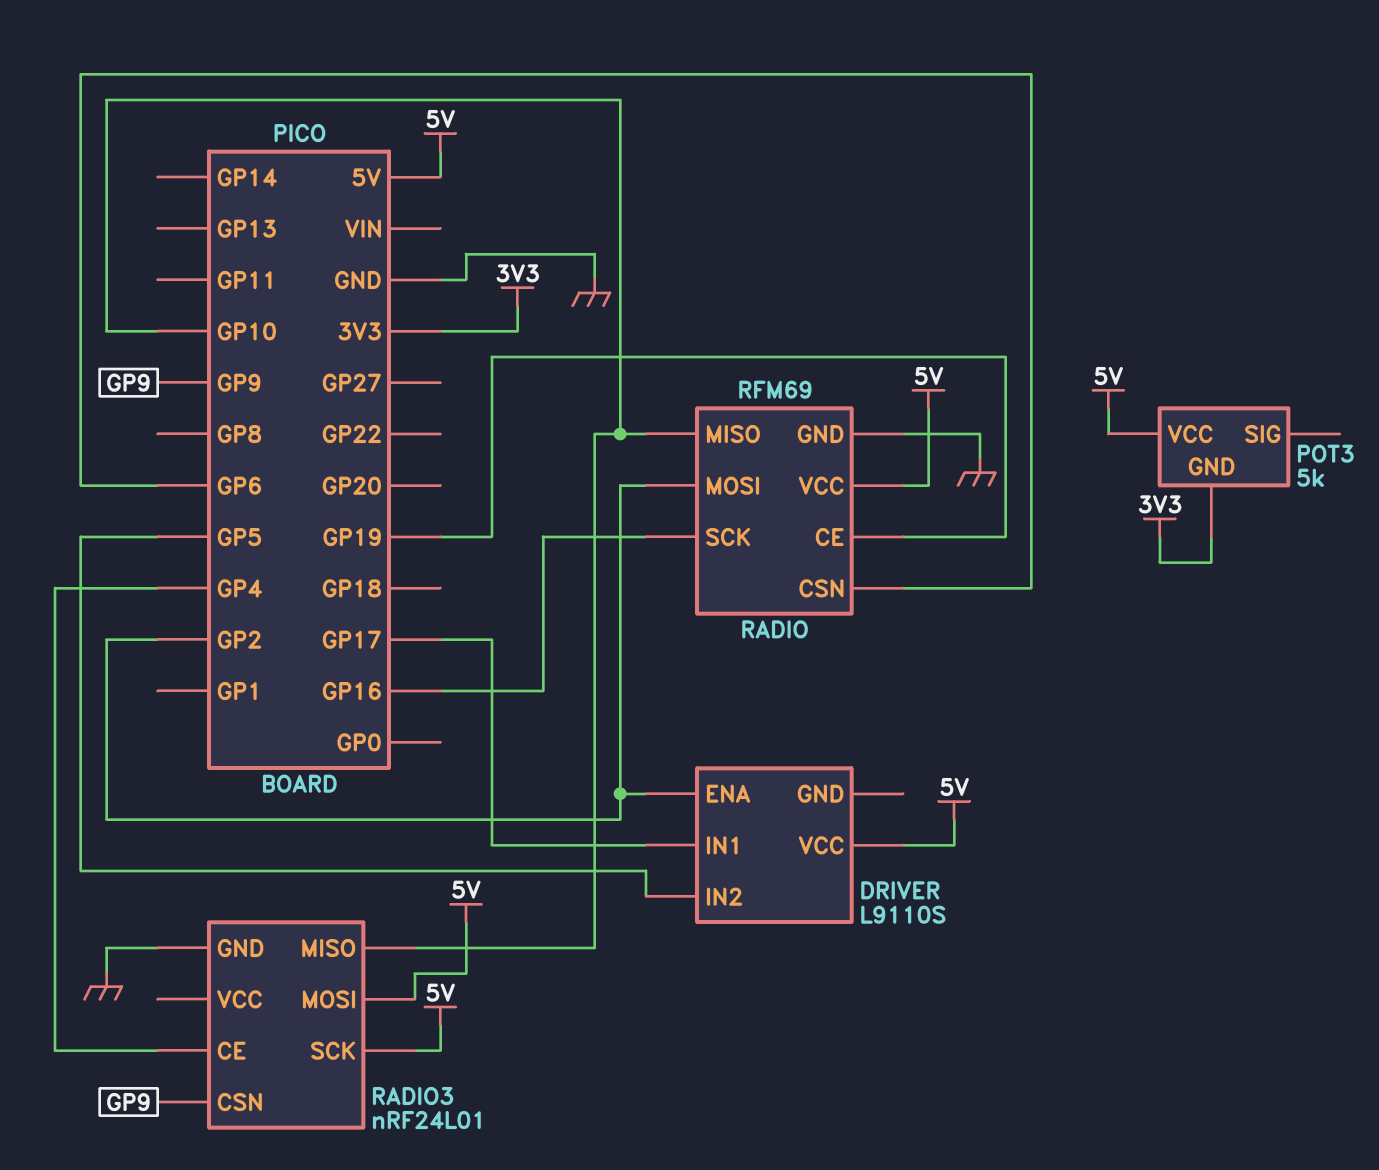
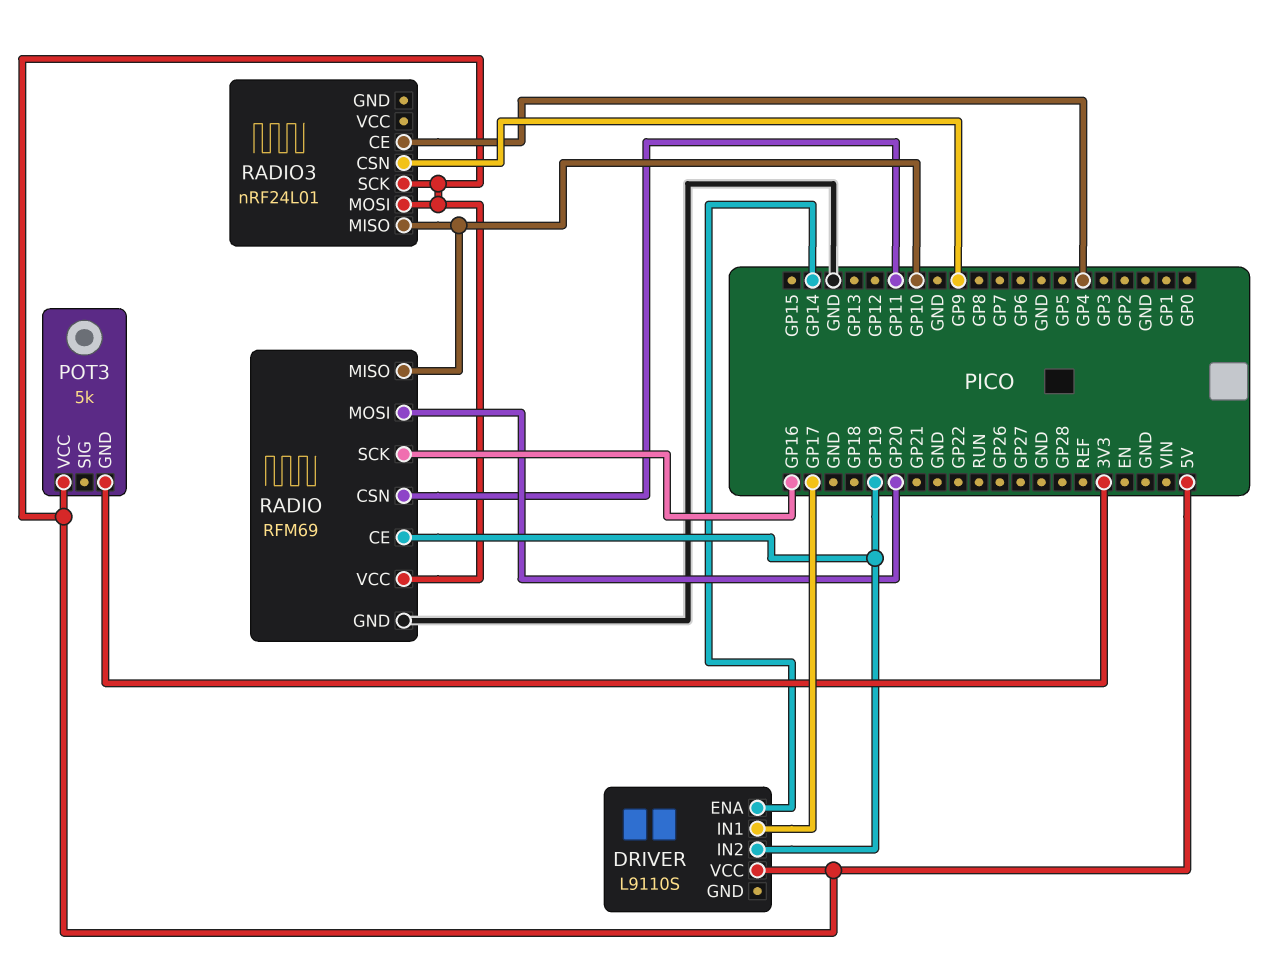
DRIVER pin ENA: GP2 -> GP14
DRIVER pin IN2: GP5 -> GP19
RADIO pin CSN: GP6 -> GP11
RADIO pin MOSI: GP2 -> GP20
RADIO3 pin GND: GND -> none

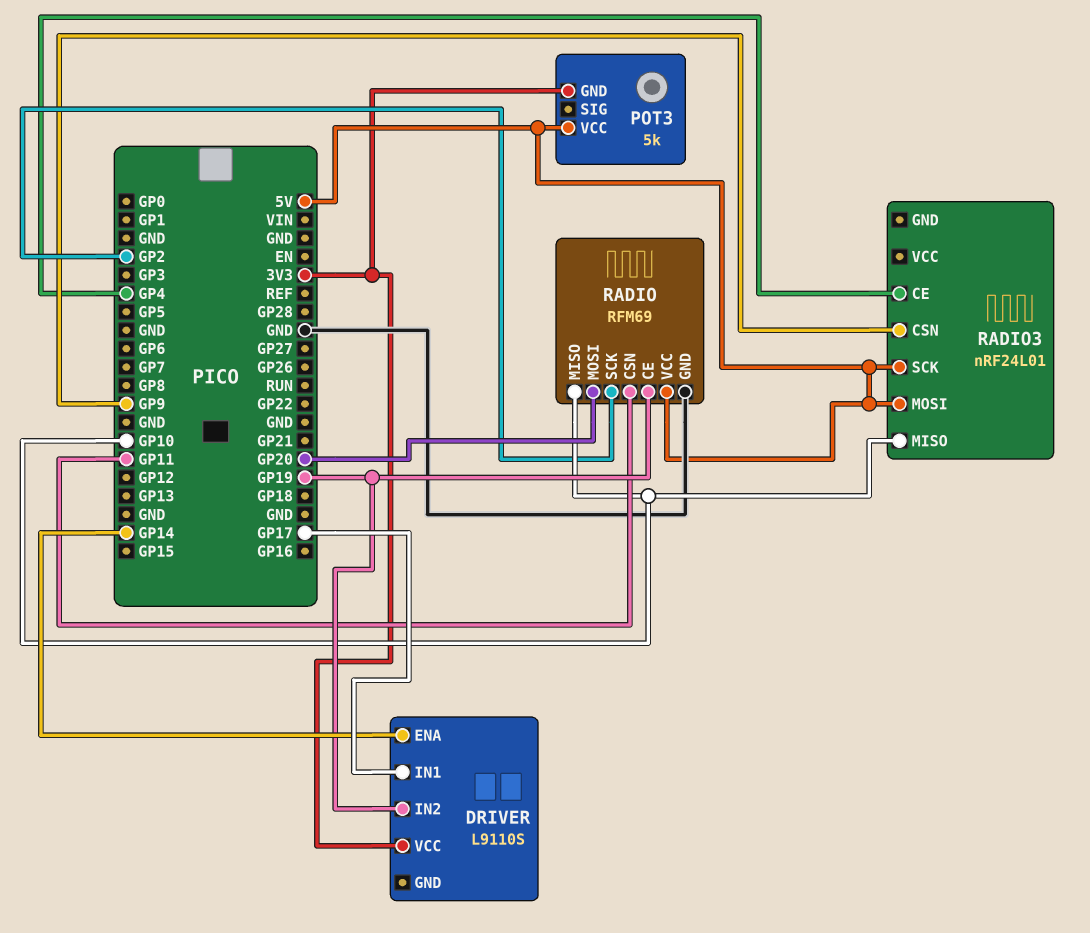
DRIVER pin VCC: 5V -> 3V3
RADIO pin SCK: GP16 -> GP2

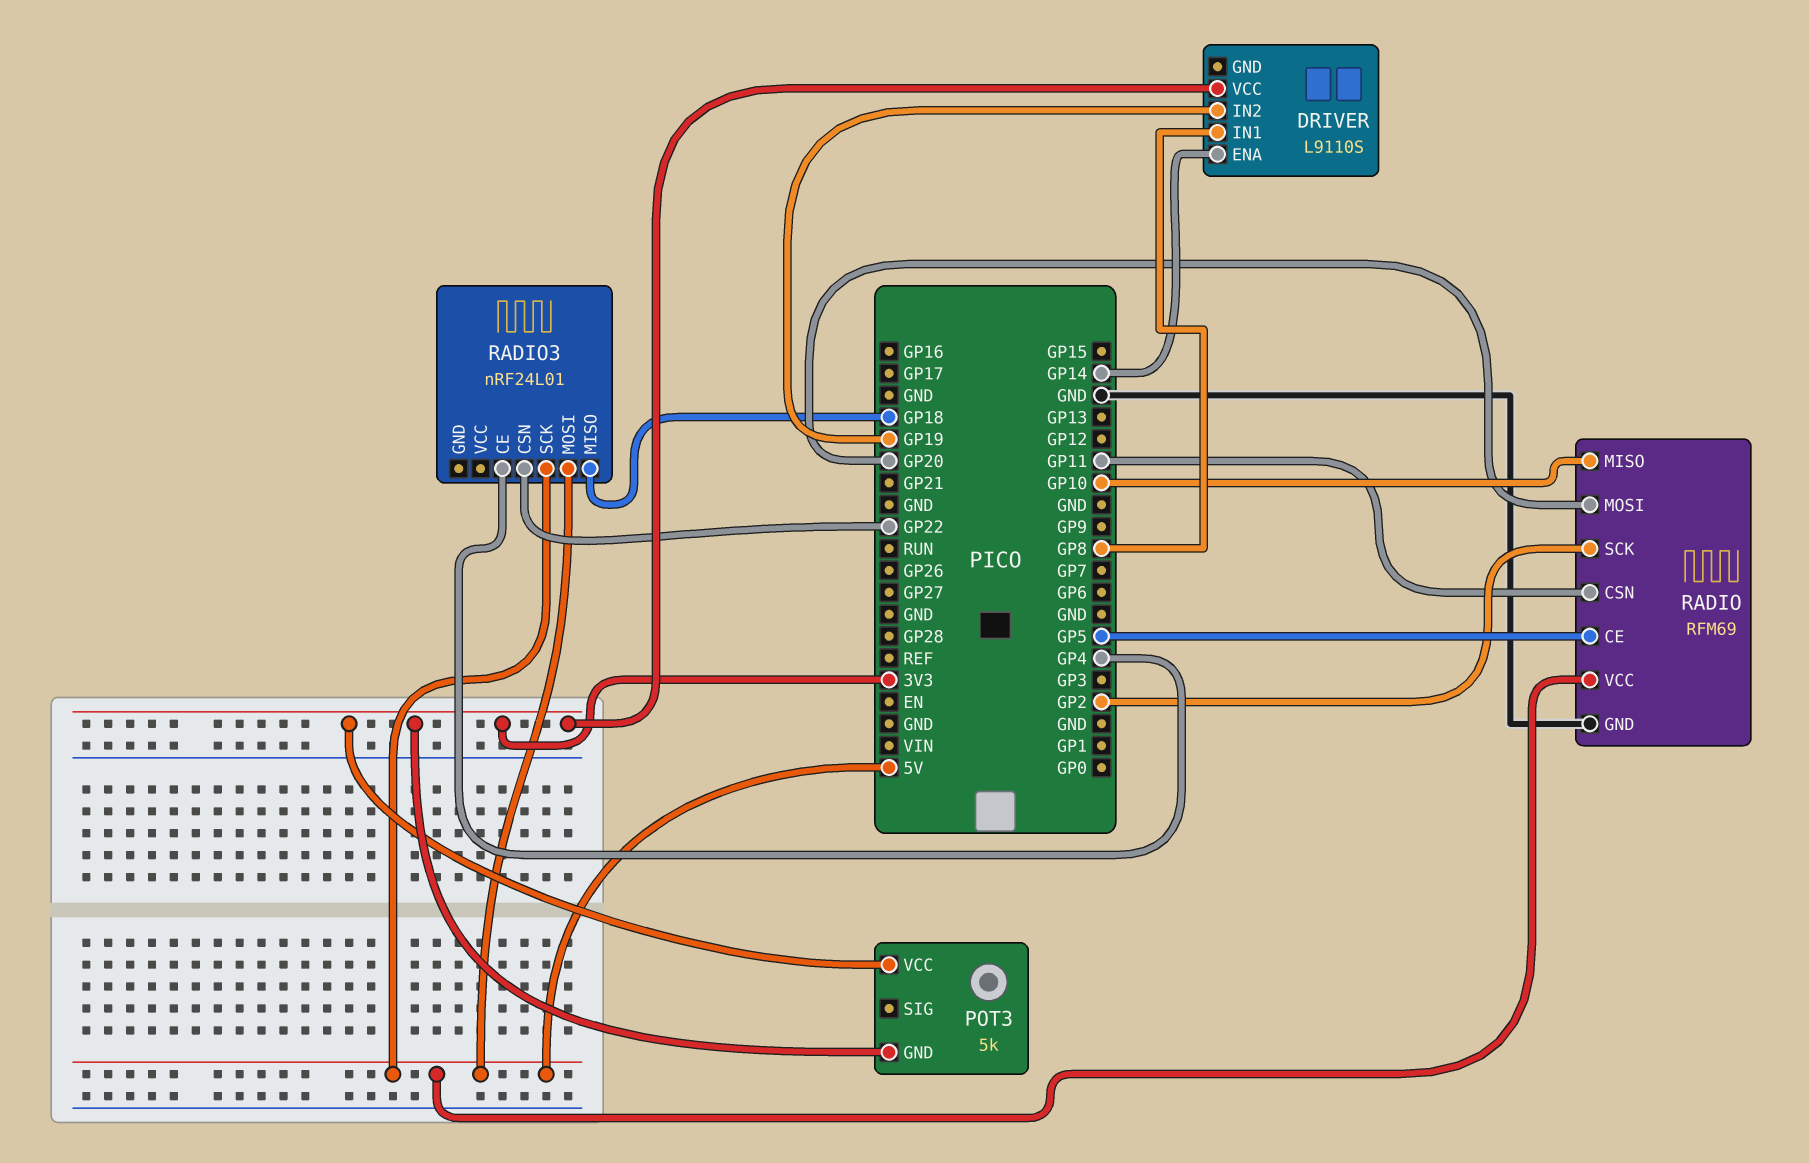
DRIVER pin IN1: GP17 -> GP8
POT3 pin VCC: 5V -> 3V3
RADIO pin CE: GP19 -> GP5
RADIO3 pin CSN: GP9 -> GP22
RADIO3 pin MISO: GP10 -> GP18

